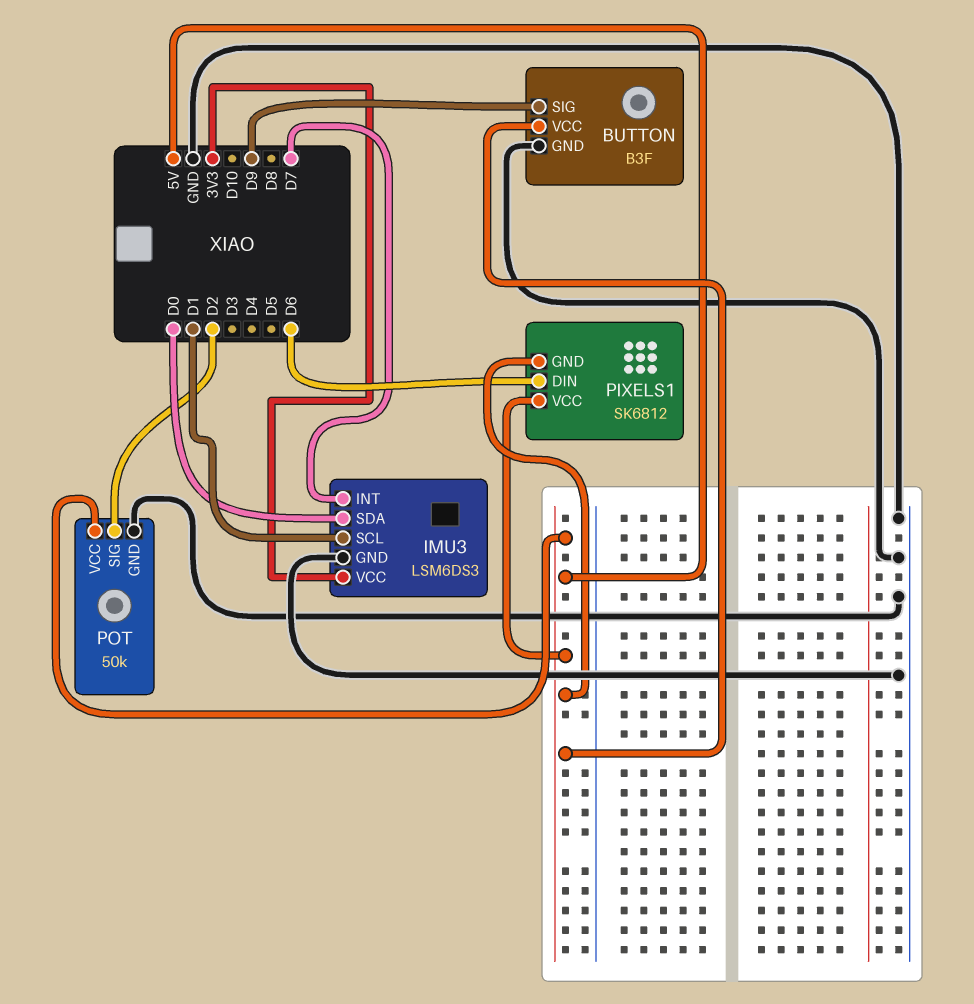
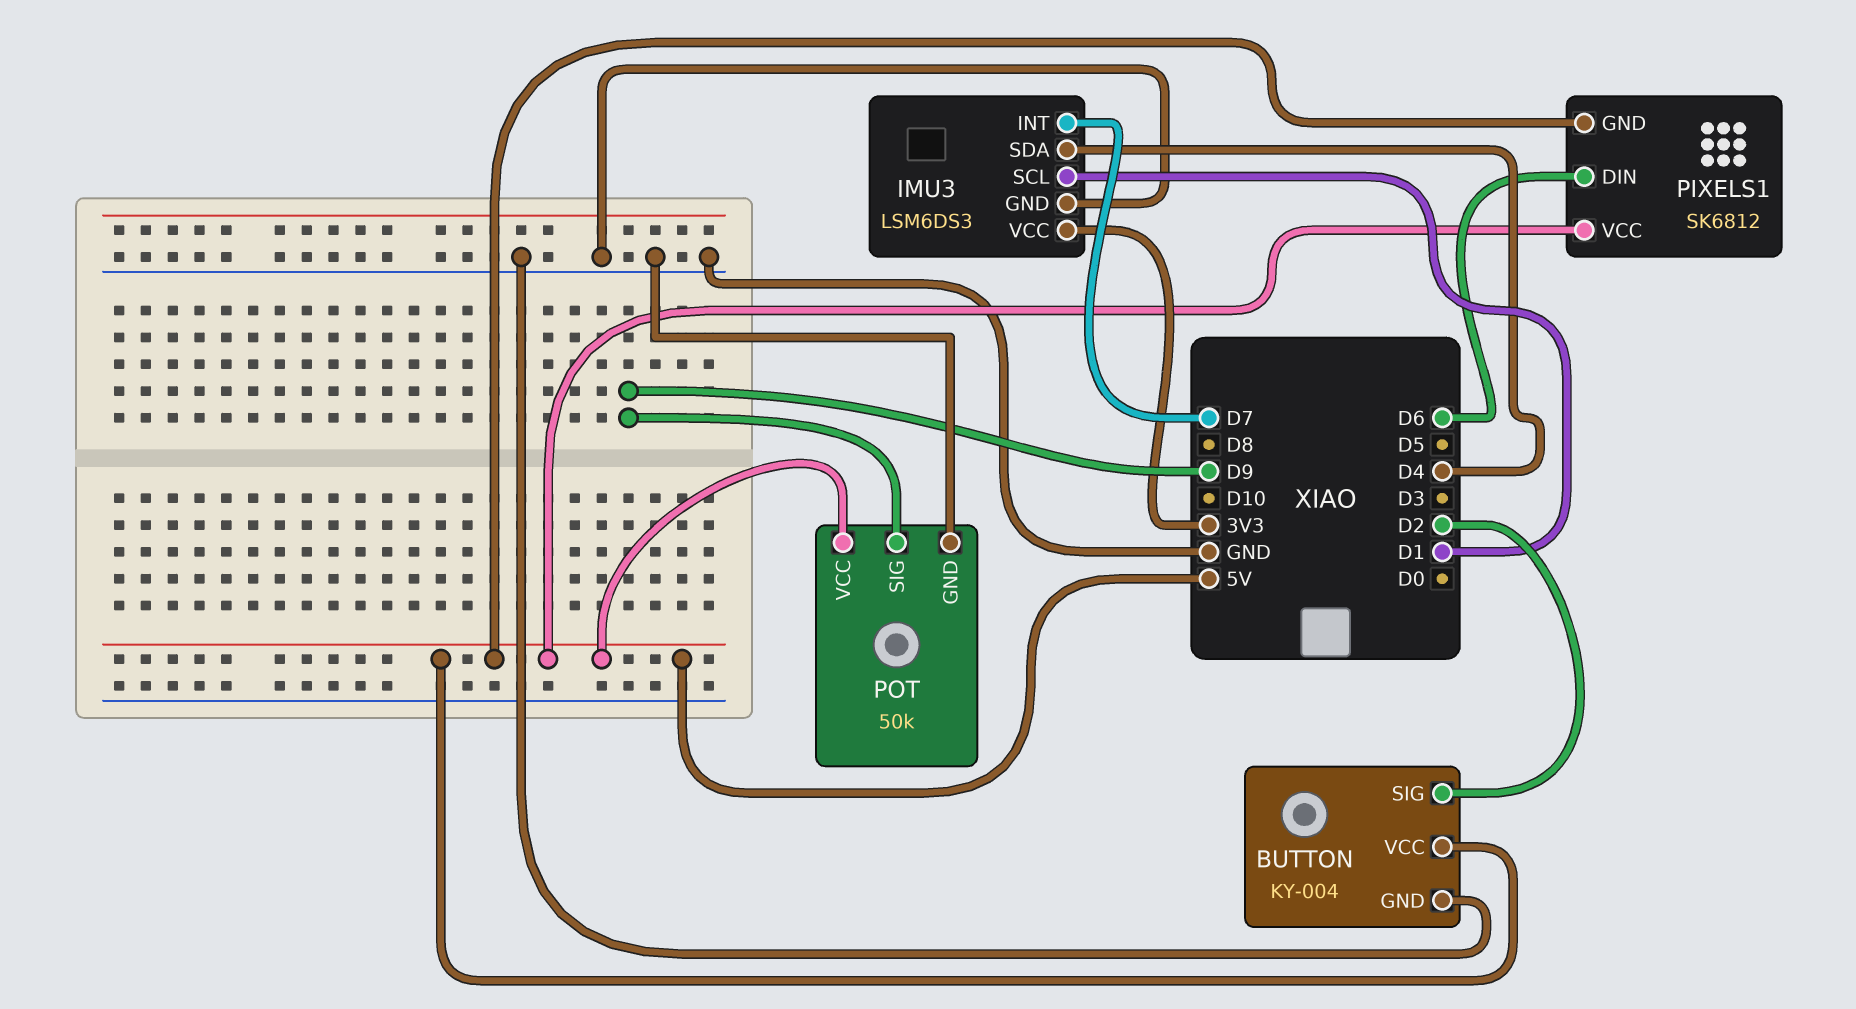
BUTTON: B3F -> KY-004
BUTTON pin SIG: D9 -> D2
IMU3 pin SDA: D0 -> D4
POT pin SIG: D2 -> D9

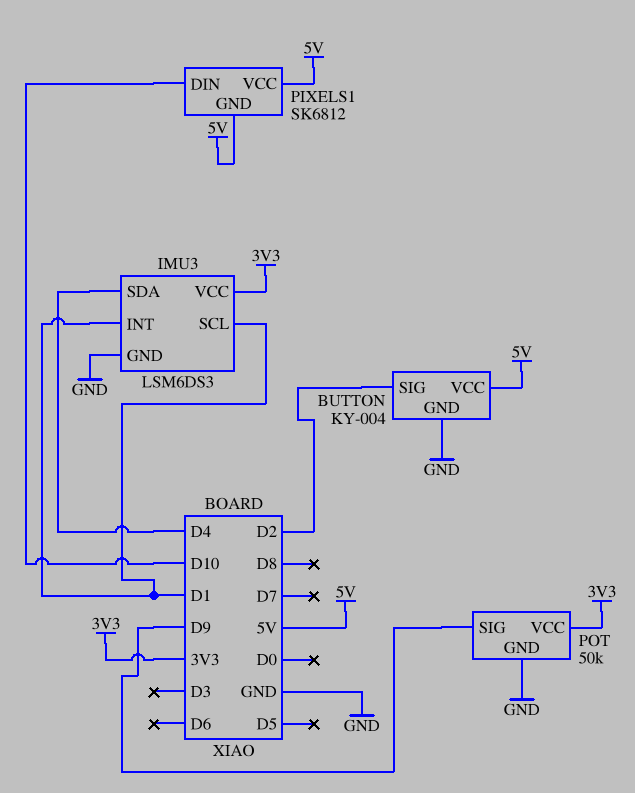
IMU3 pin INT: D7 -> D1
PIXELS1 pin DIN: D6 -> D10
POT pin VCC: 5V -> 3V3

